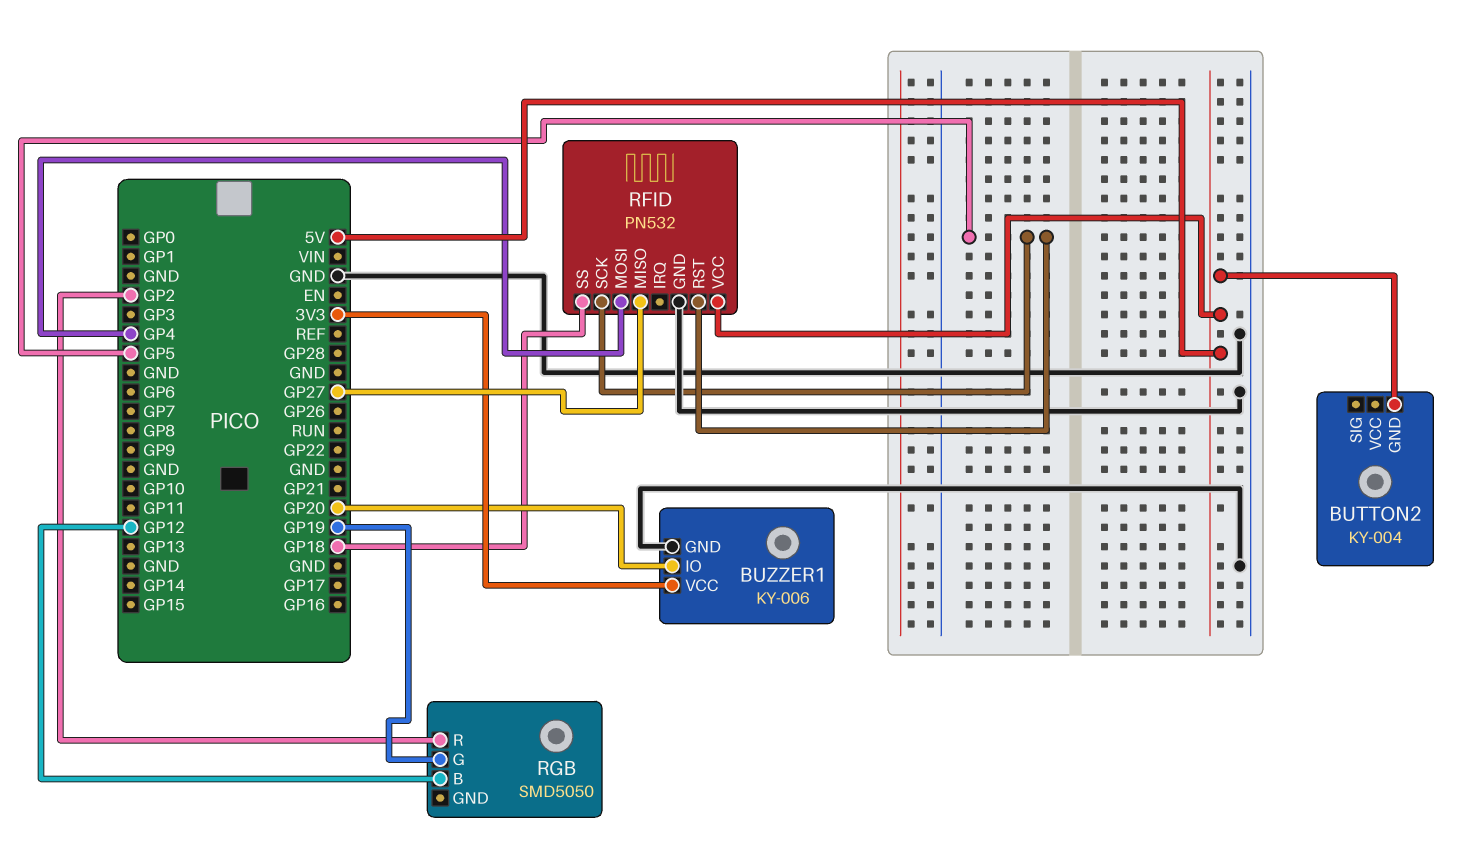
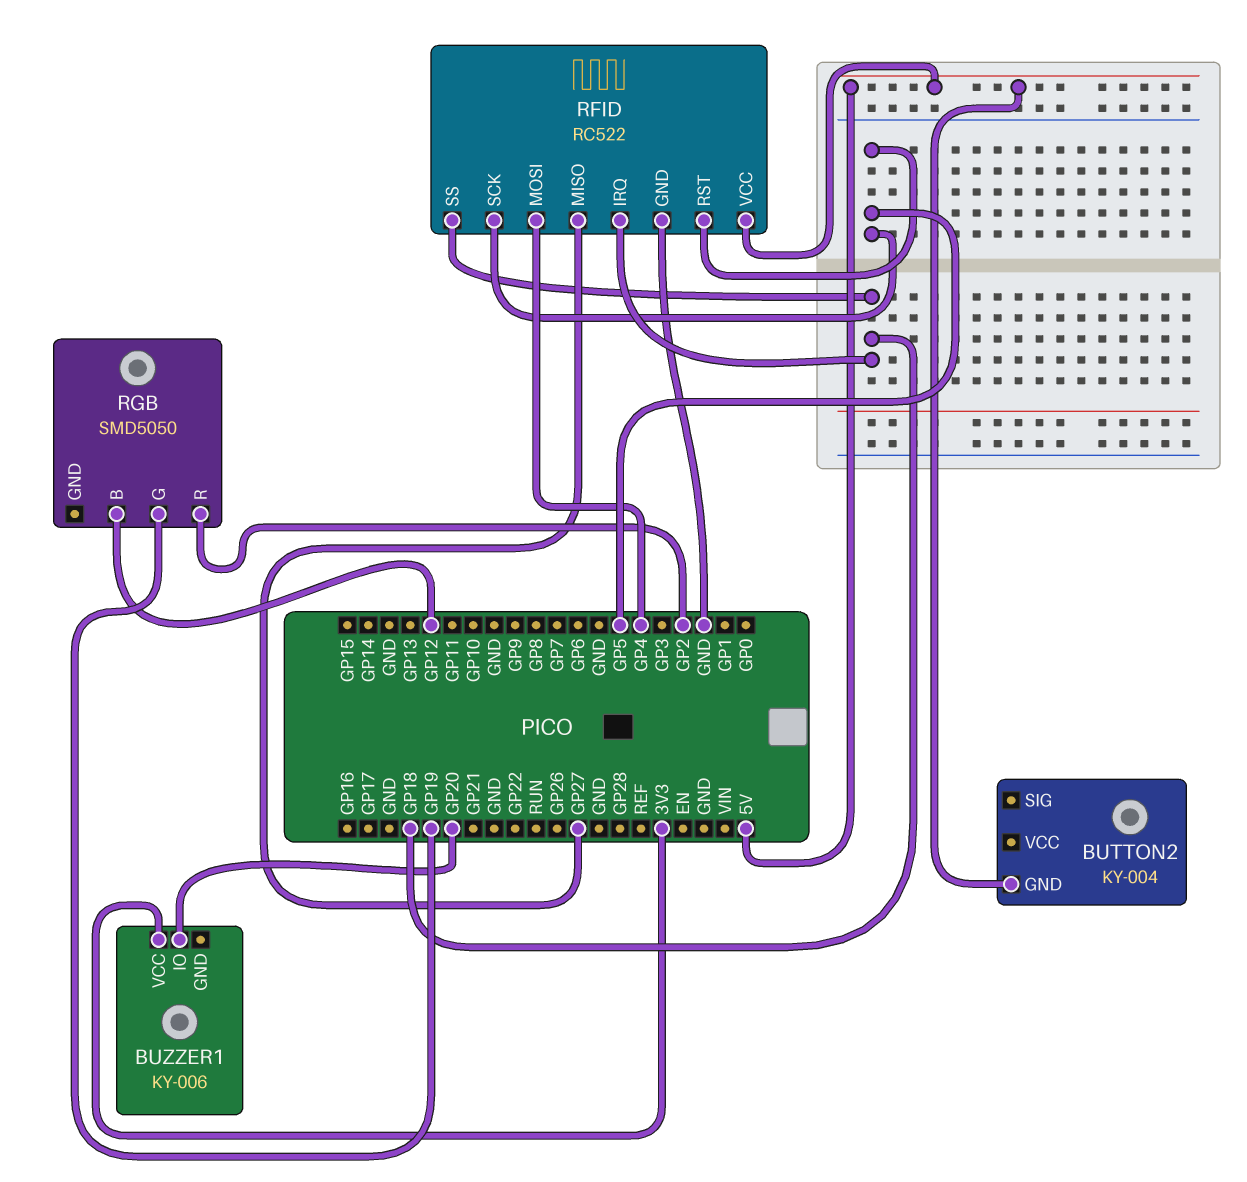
BUZZER1 pin GND: GND -> none
RFID: PN532 -> RC522
RFID pin IRQ: none -> GP18

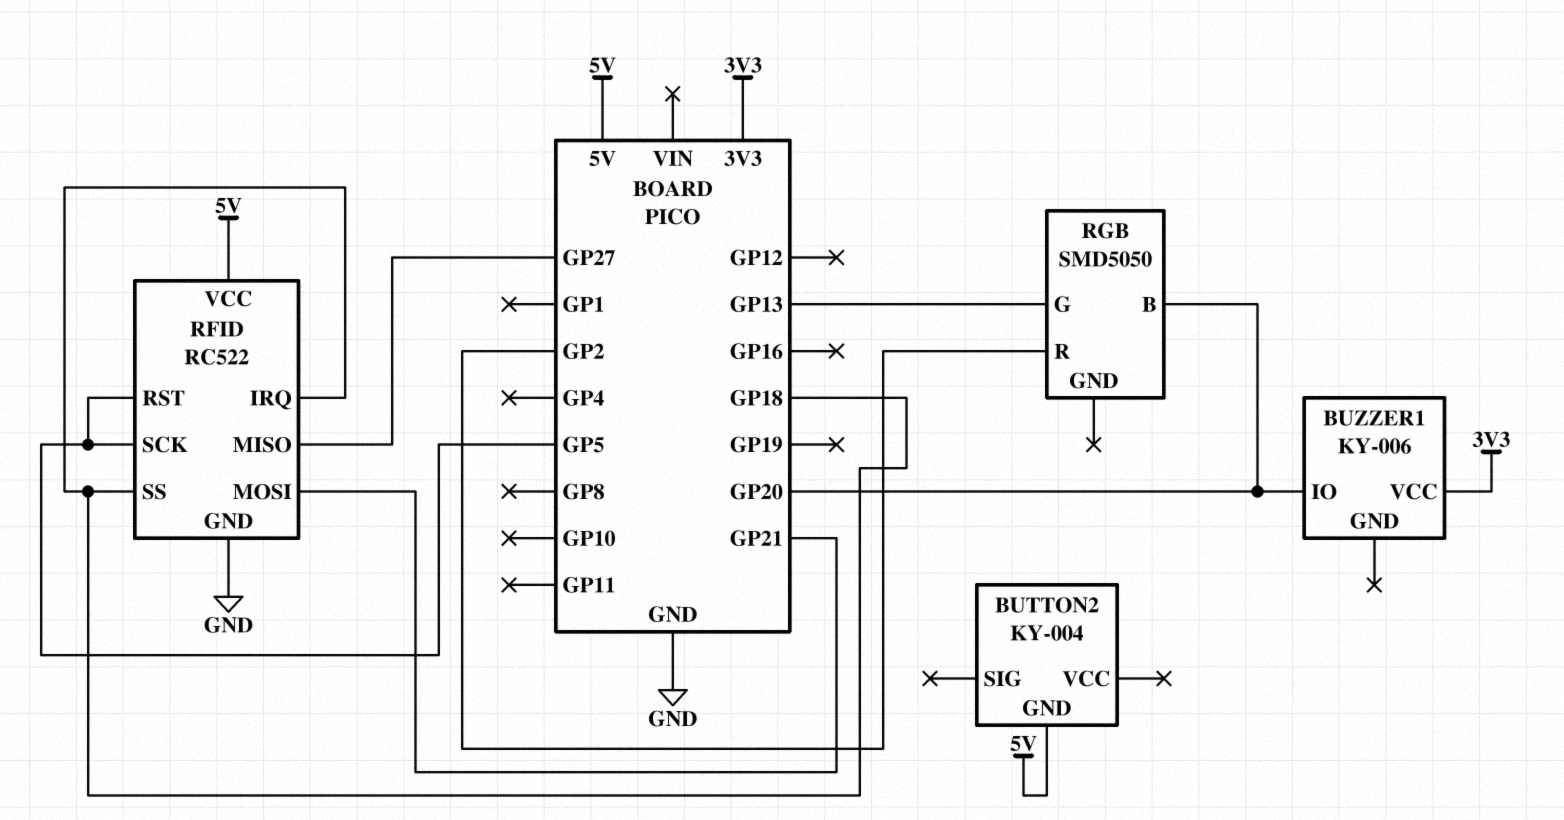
RFID pin MOSI: GP4 -> GP21
RGB pin B: GP12 -> GP20
RGB pin G: GP19 -> GP13

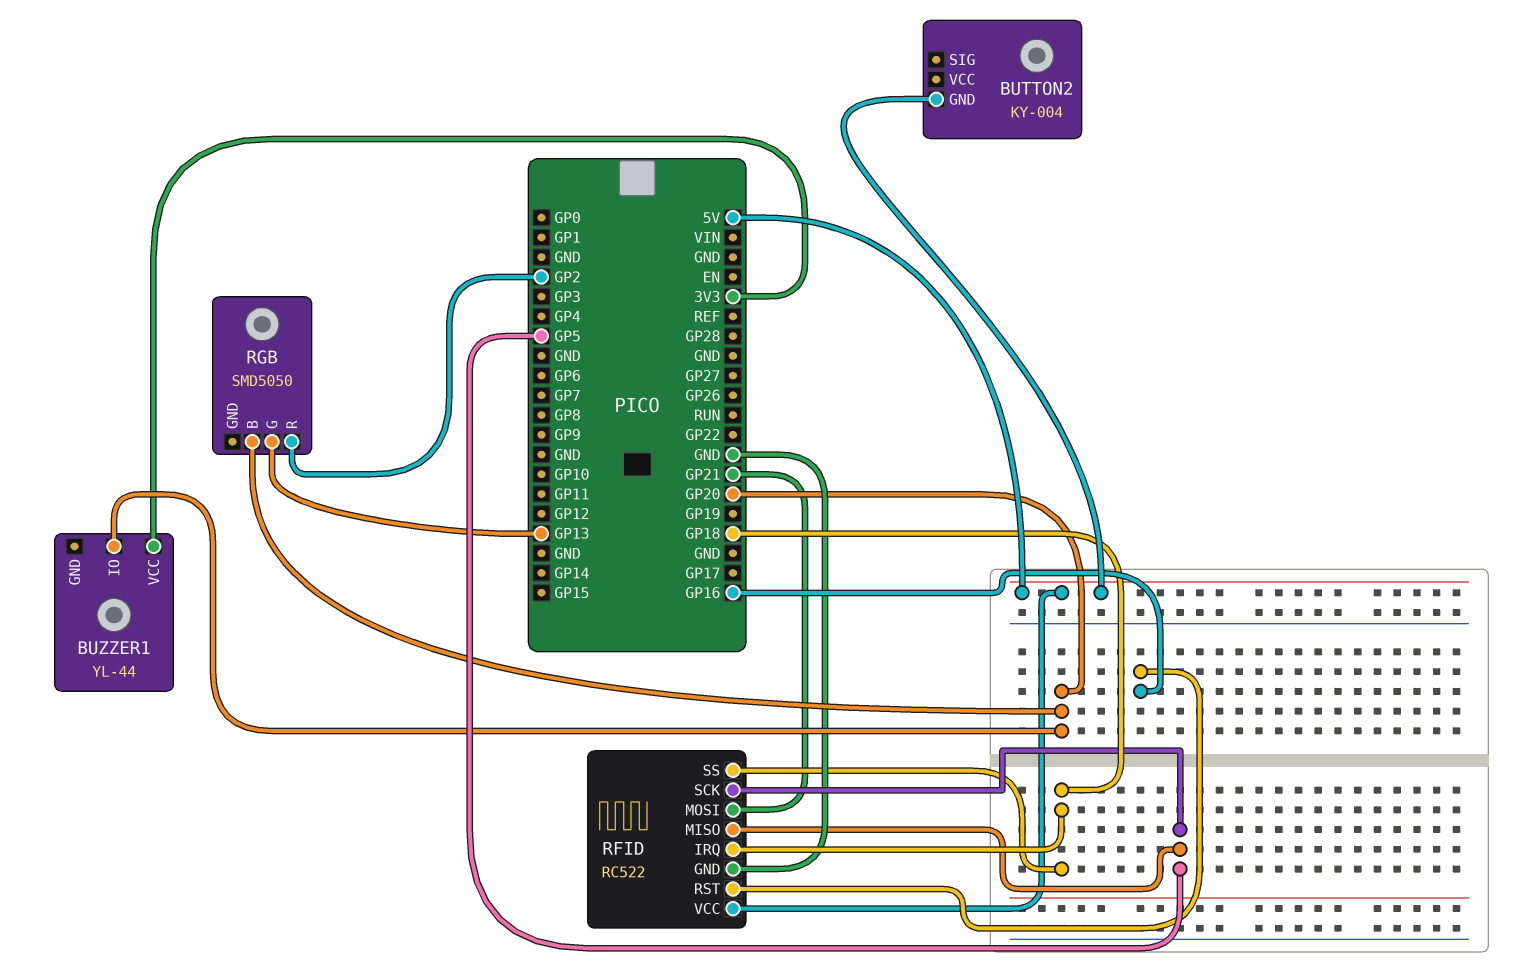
BUZZER1: KY-006 -> YL-44
RFID pin MISO: GP27 -> GP5
RFID pin RST: GP5 -> GP16

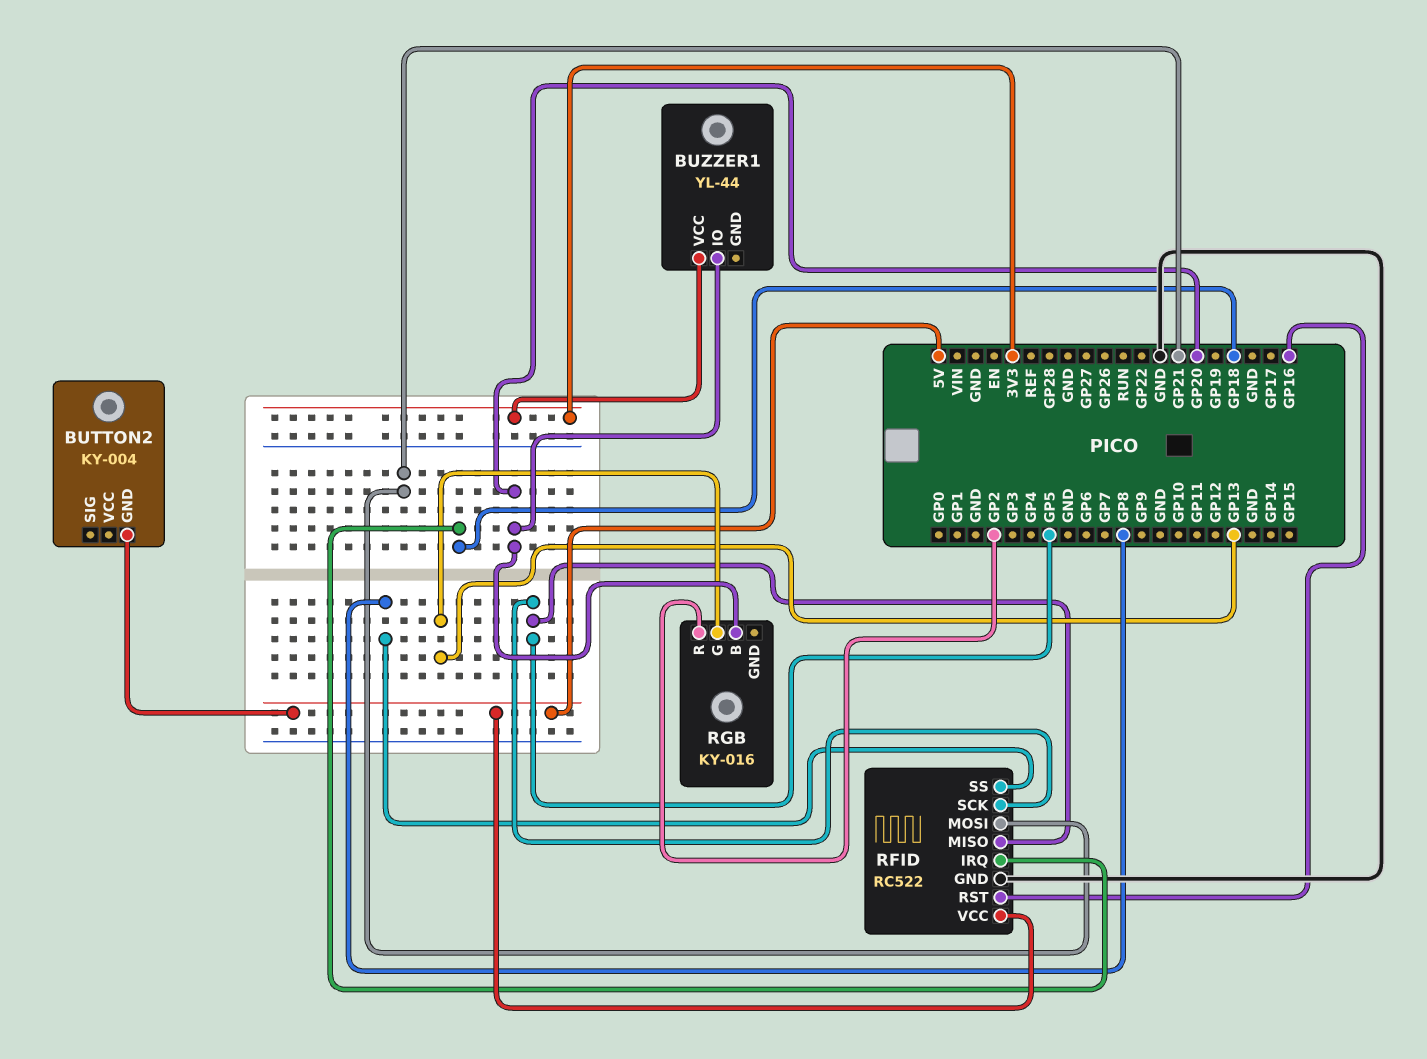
RFID pin SS: GP18 -> GP8
RGB: SMD5050 -> KY-016

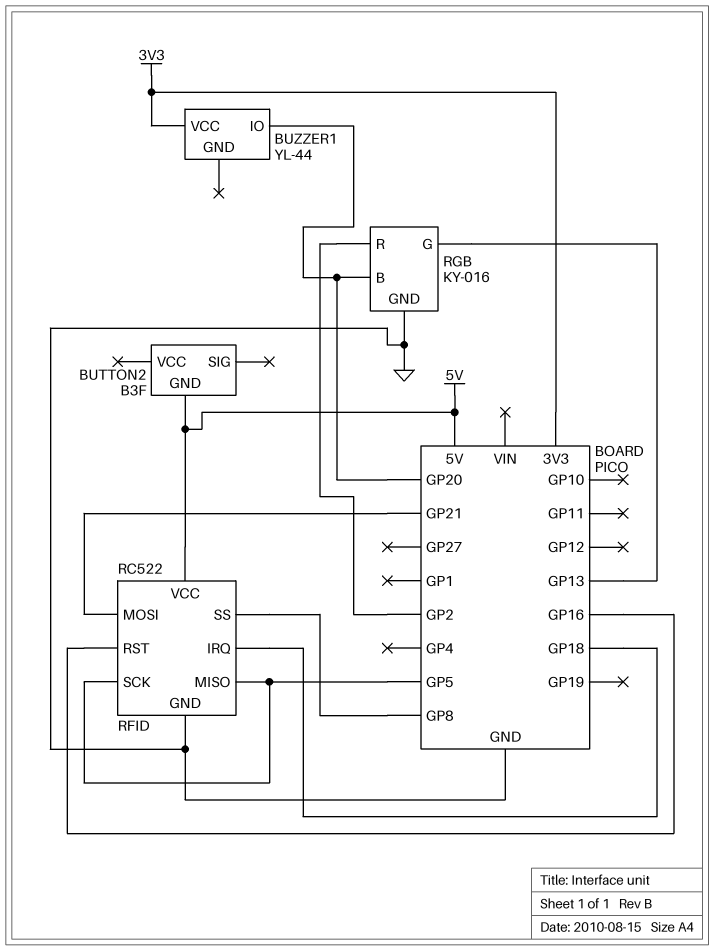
BUTTON2: KY-004 -> B3F
RGB pin GND: none -> GND

